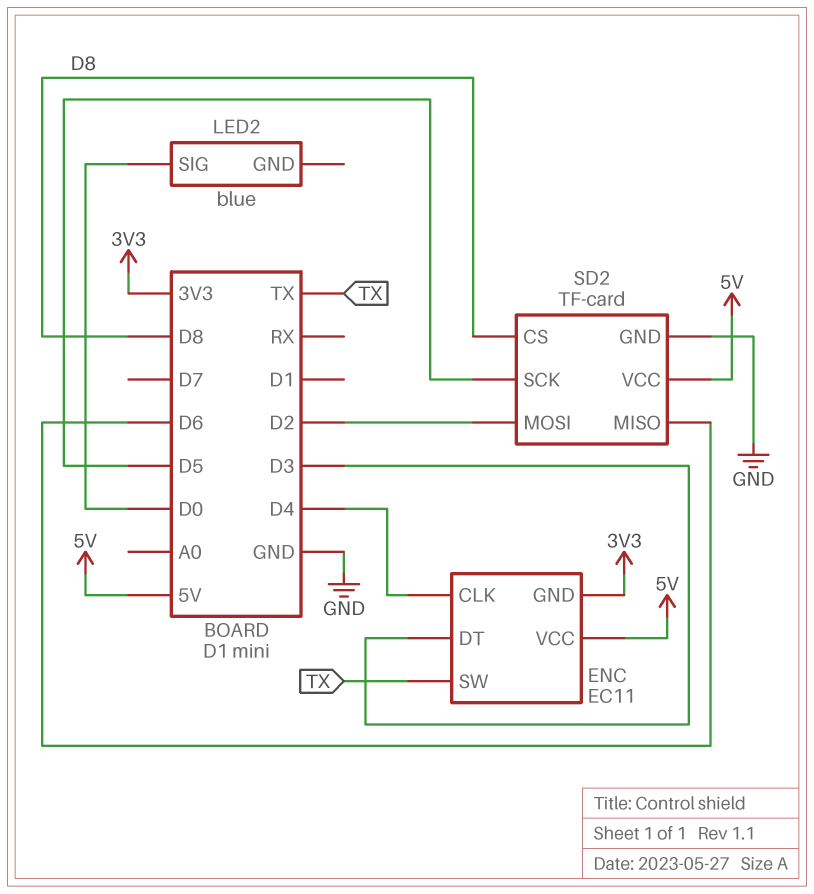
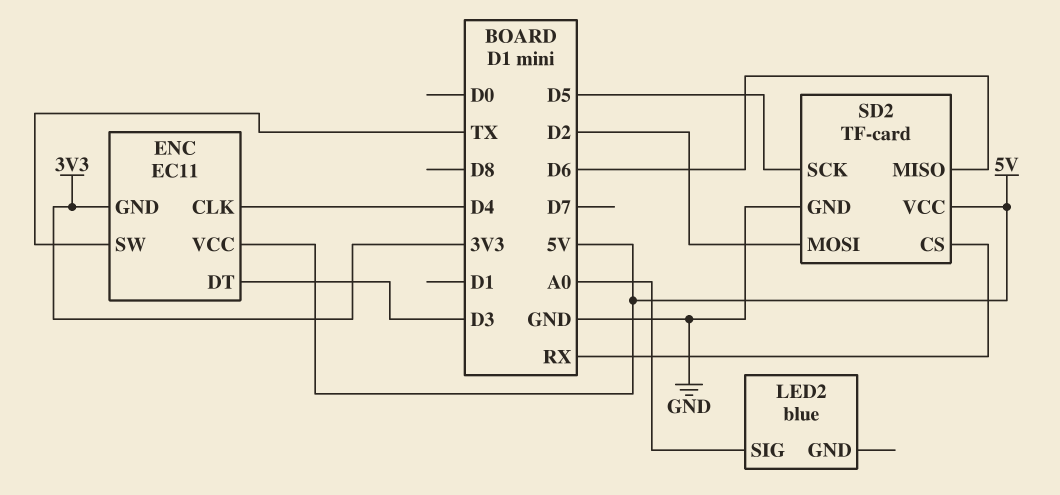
LED2 pin SIG: D0 -> A0
SD2 pin CS: D8 -> RX

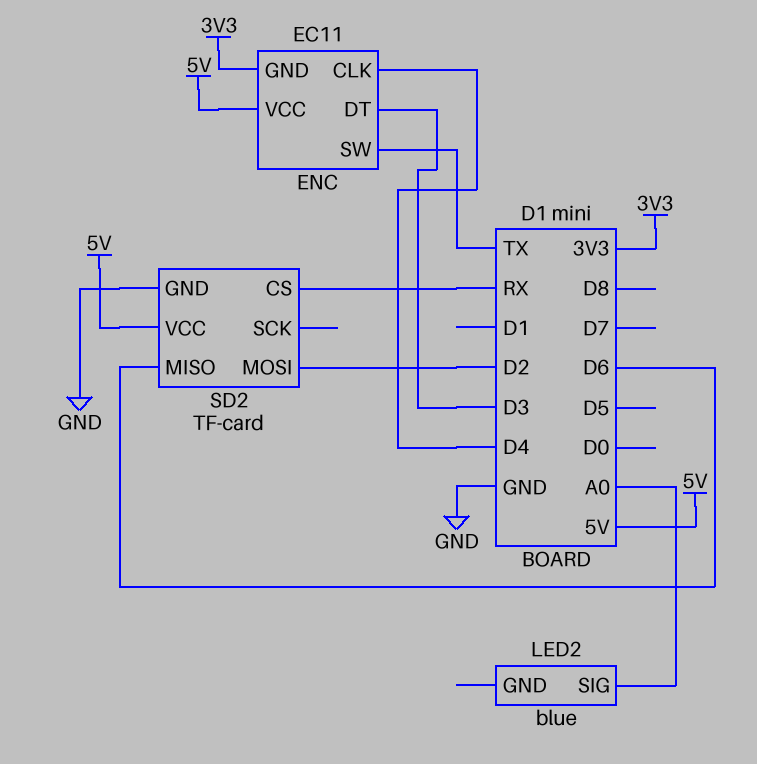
SD2 pin SCK: D5 -> none

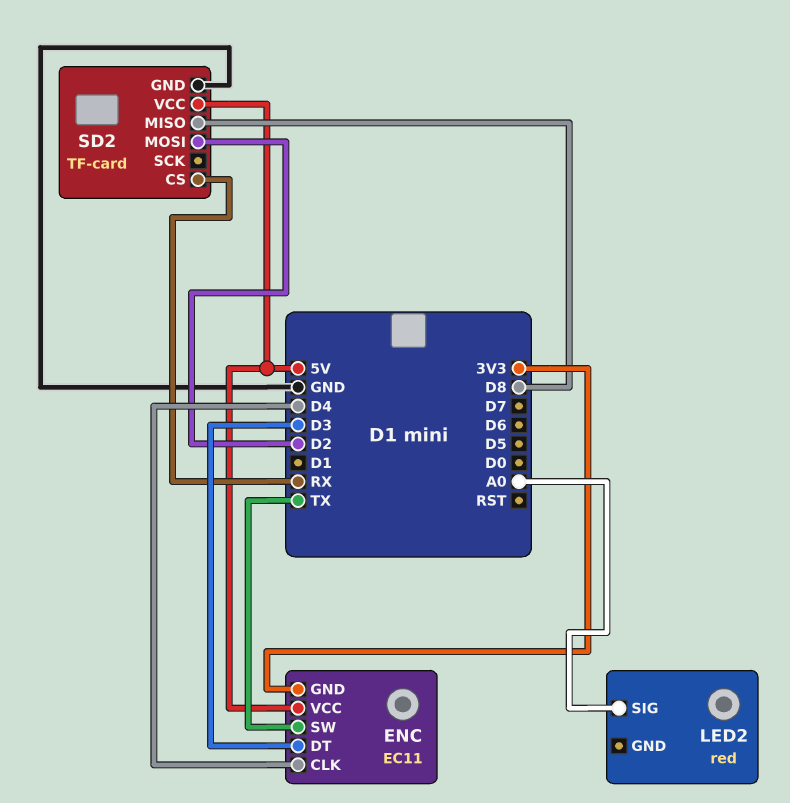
LED2: blue -> red
SD2 pin MISO: D6 -> D8

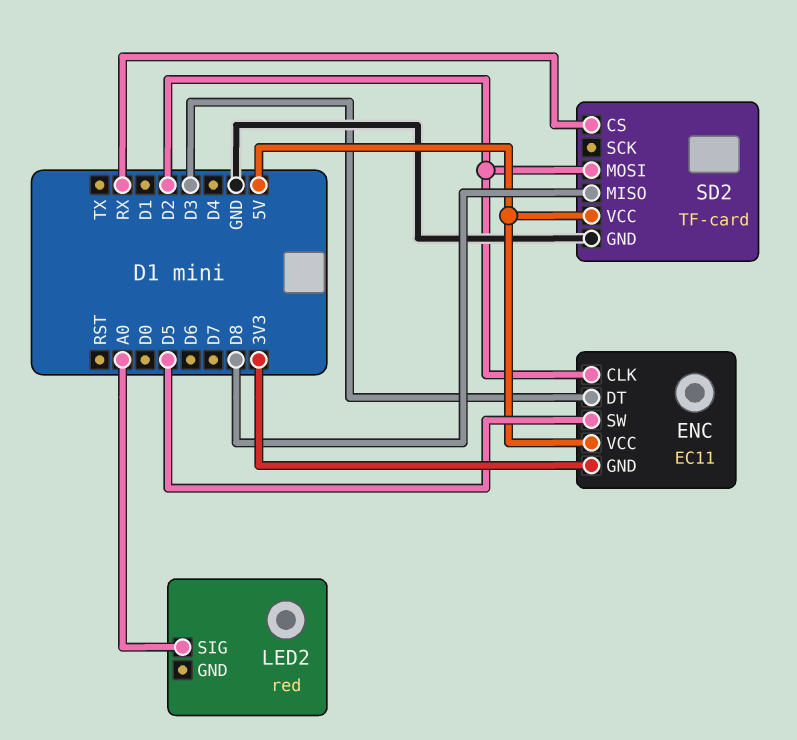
ENC pin CLK: D4 -> D2
ENC pin SW: TX -> D5

